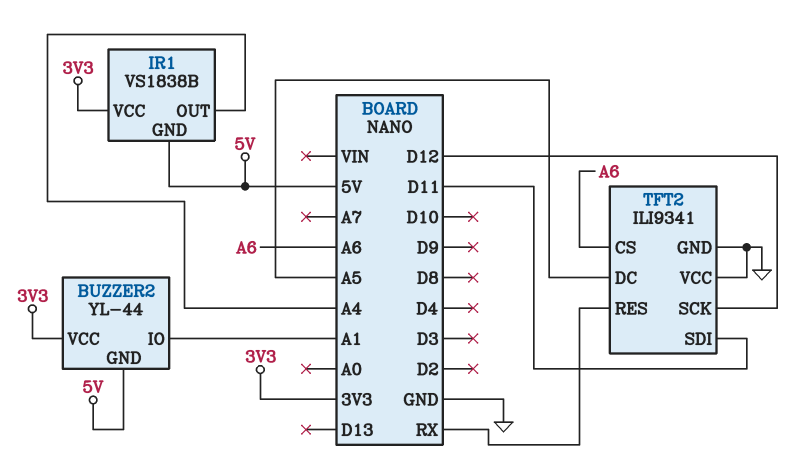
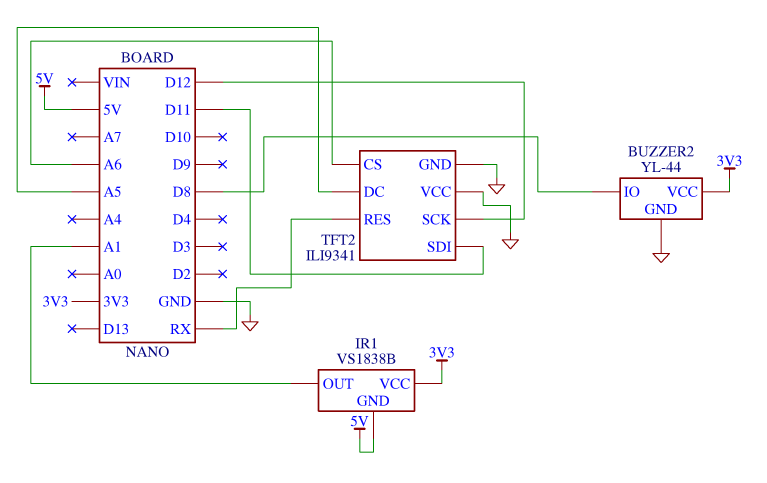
BUZZER2 pin GND: 5V -> GND
BUZZER2 pin IO: A1 -> D8
IR1 pin OUT: A4 -> A1

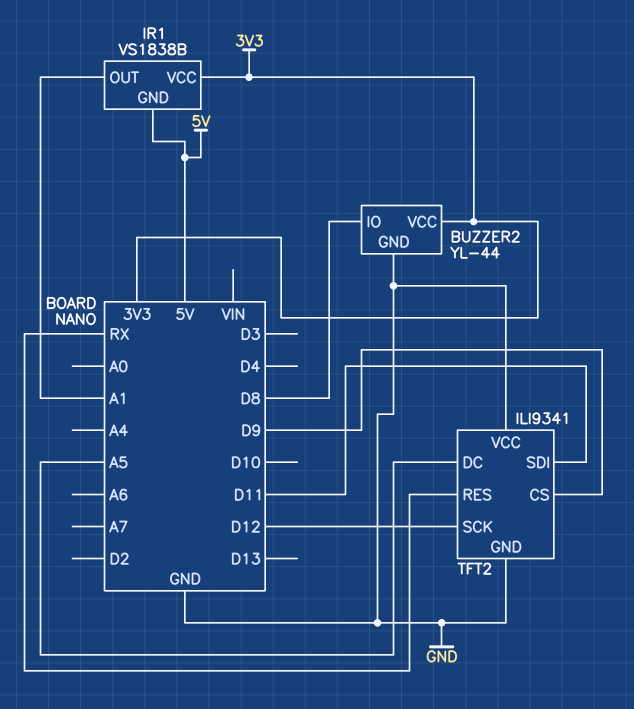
TFT2 pin CS: A6 -> D9

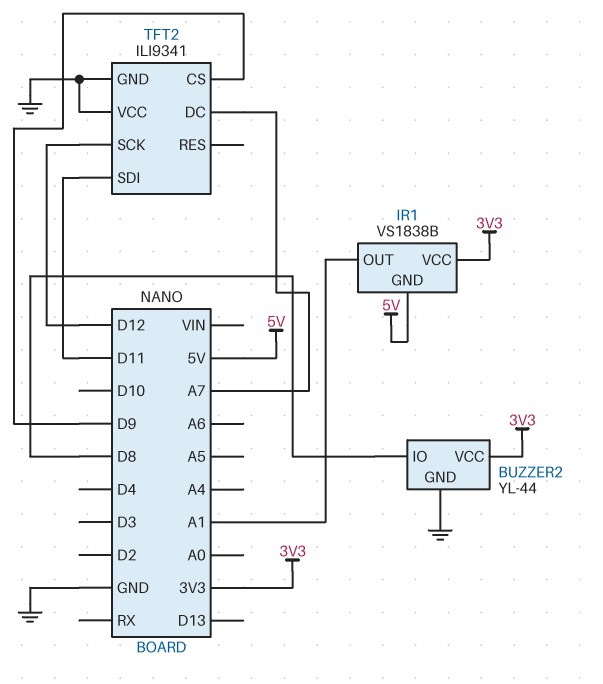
TFT2 pin DC: A5 -> A7
TFT2 pin RES: RX -> none

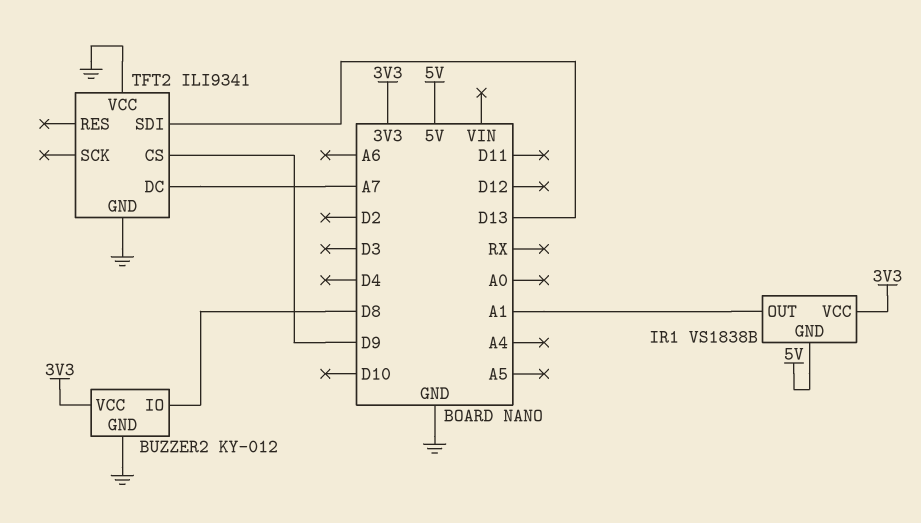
BUZZER2: YL-44 -> KY-012
TFT2 pin SCK: D12 -> none
TFT2 pin SDI: D11 -> D13

